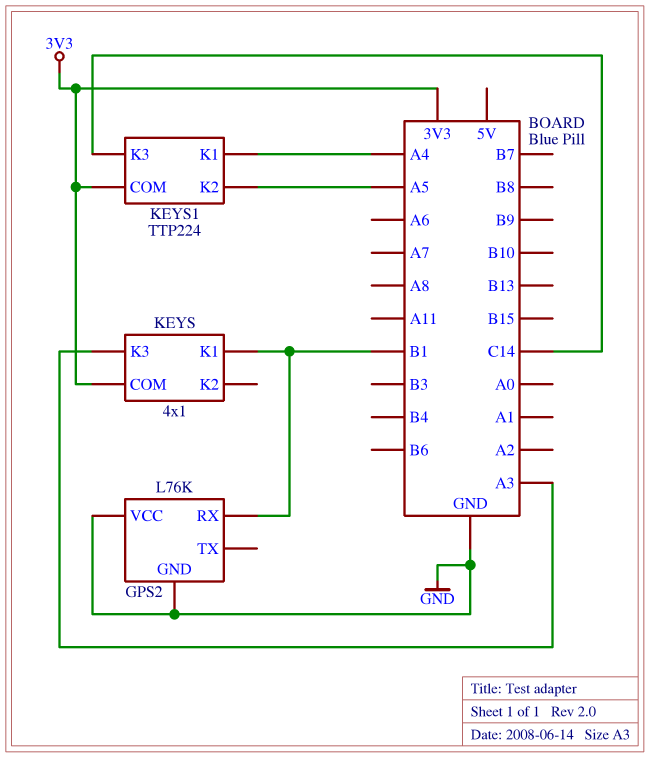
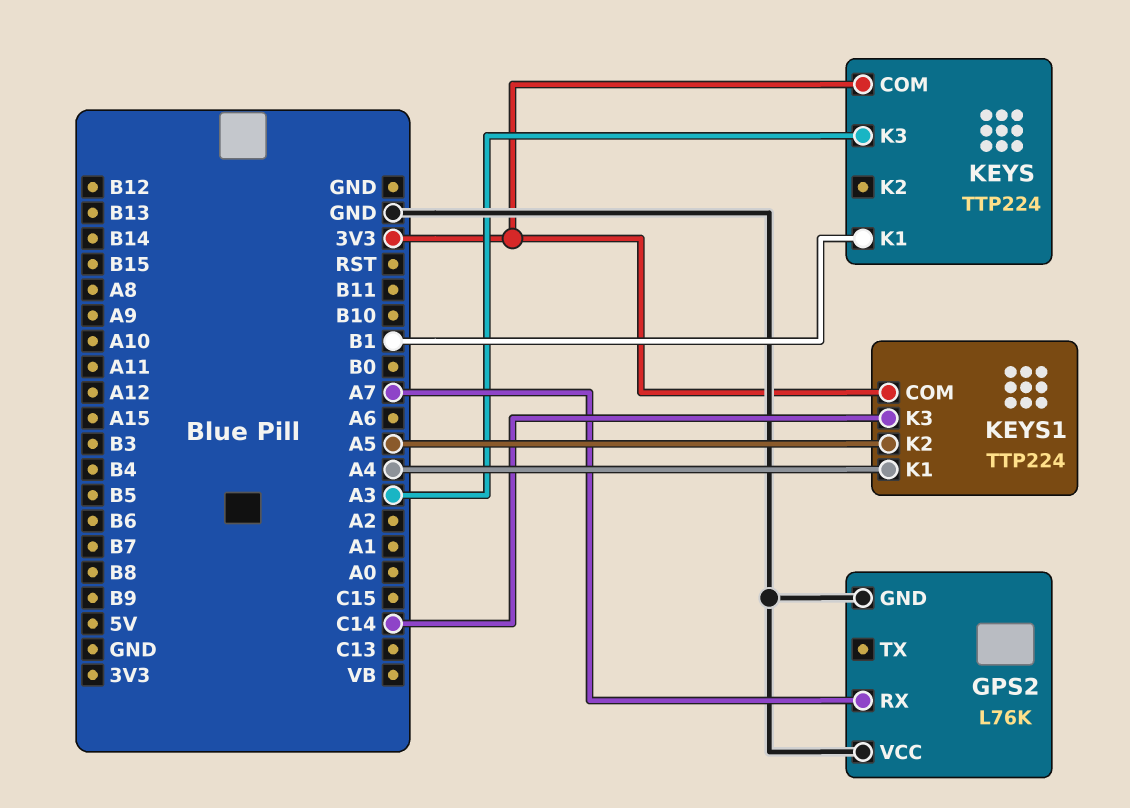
GPS2 pin RX: B1 -> A7
KEYS: 4x1 -> TTP224

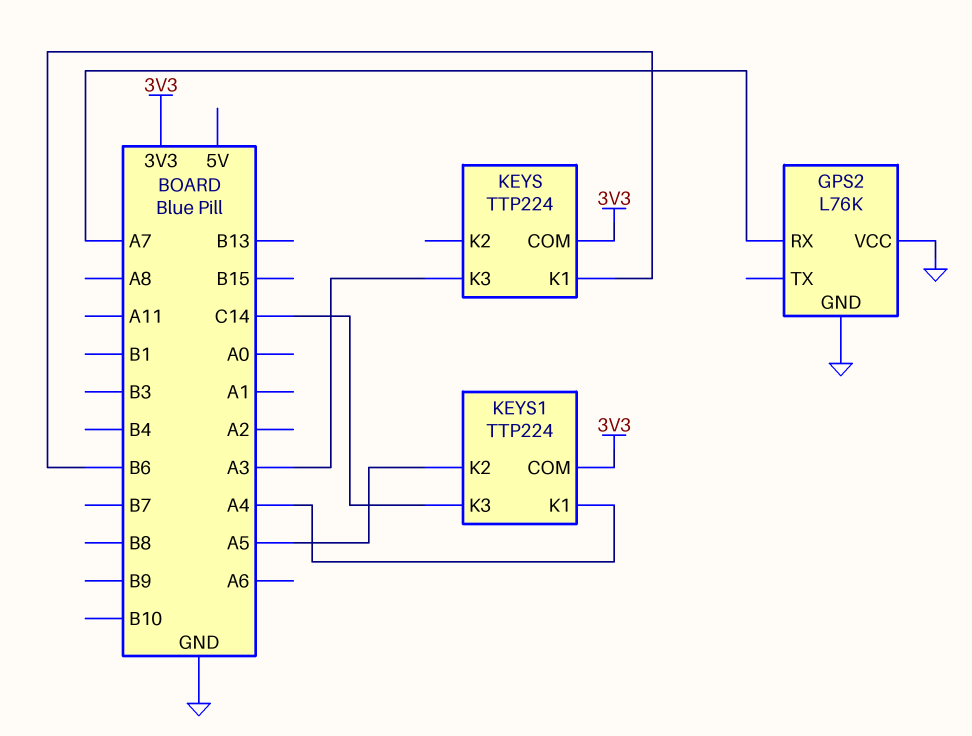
KEYS pin K1: B1 -> B6

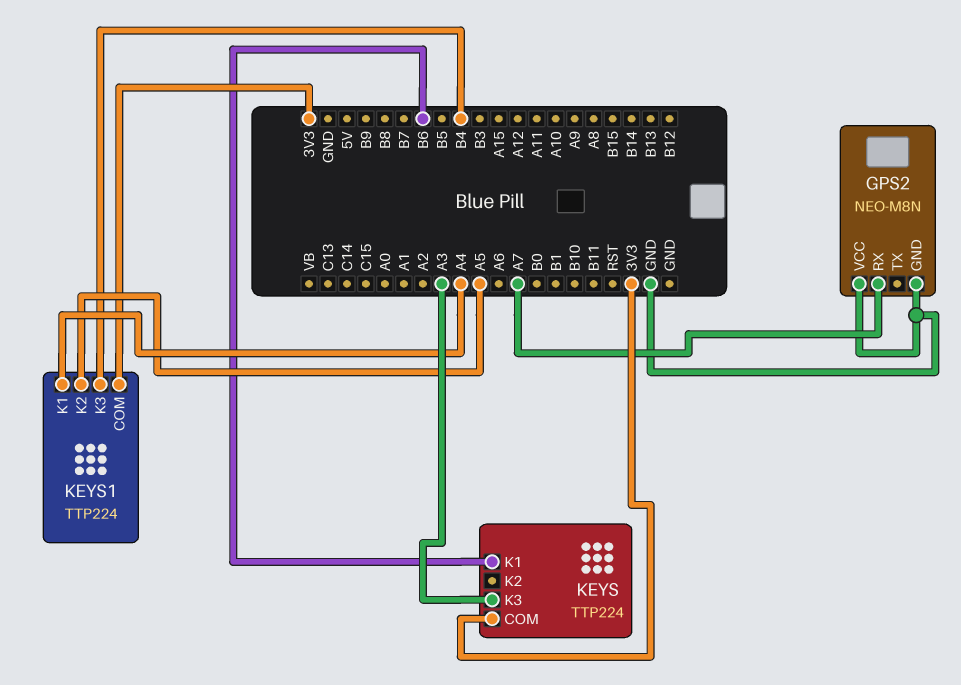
GPS2: L76K -> NEO-M8N
KEYS1 pin K3: C14 -> B4

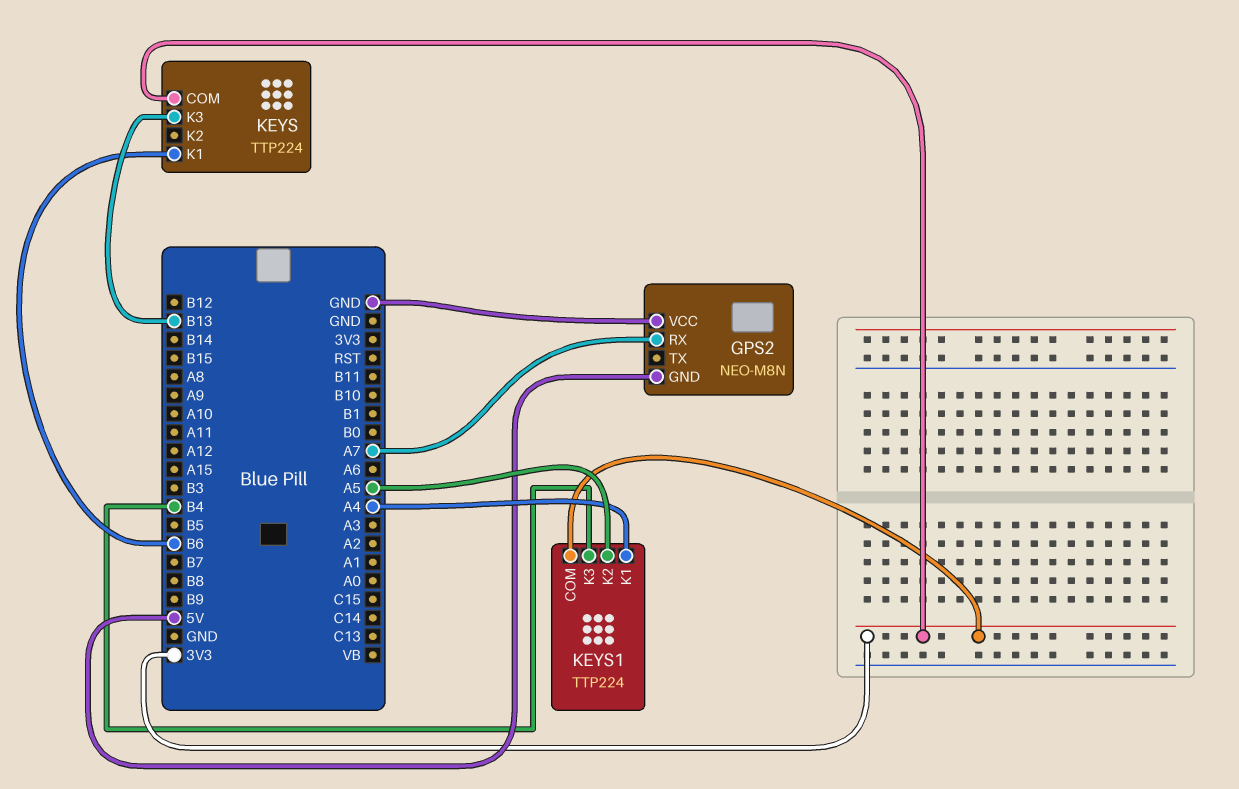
GPS2 pin GND: GND -> 5V
KEYS pin K3: A3 -> B13

